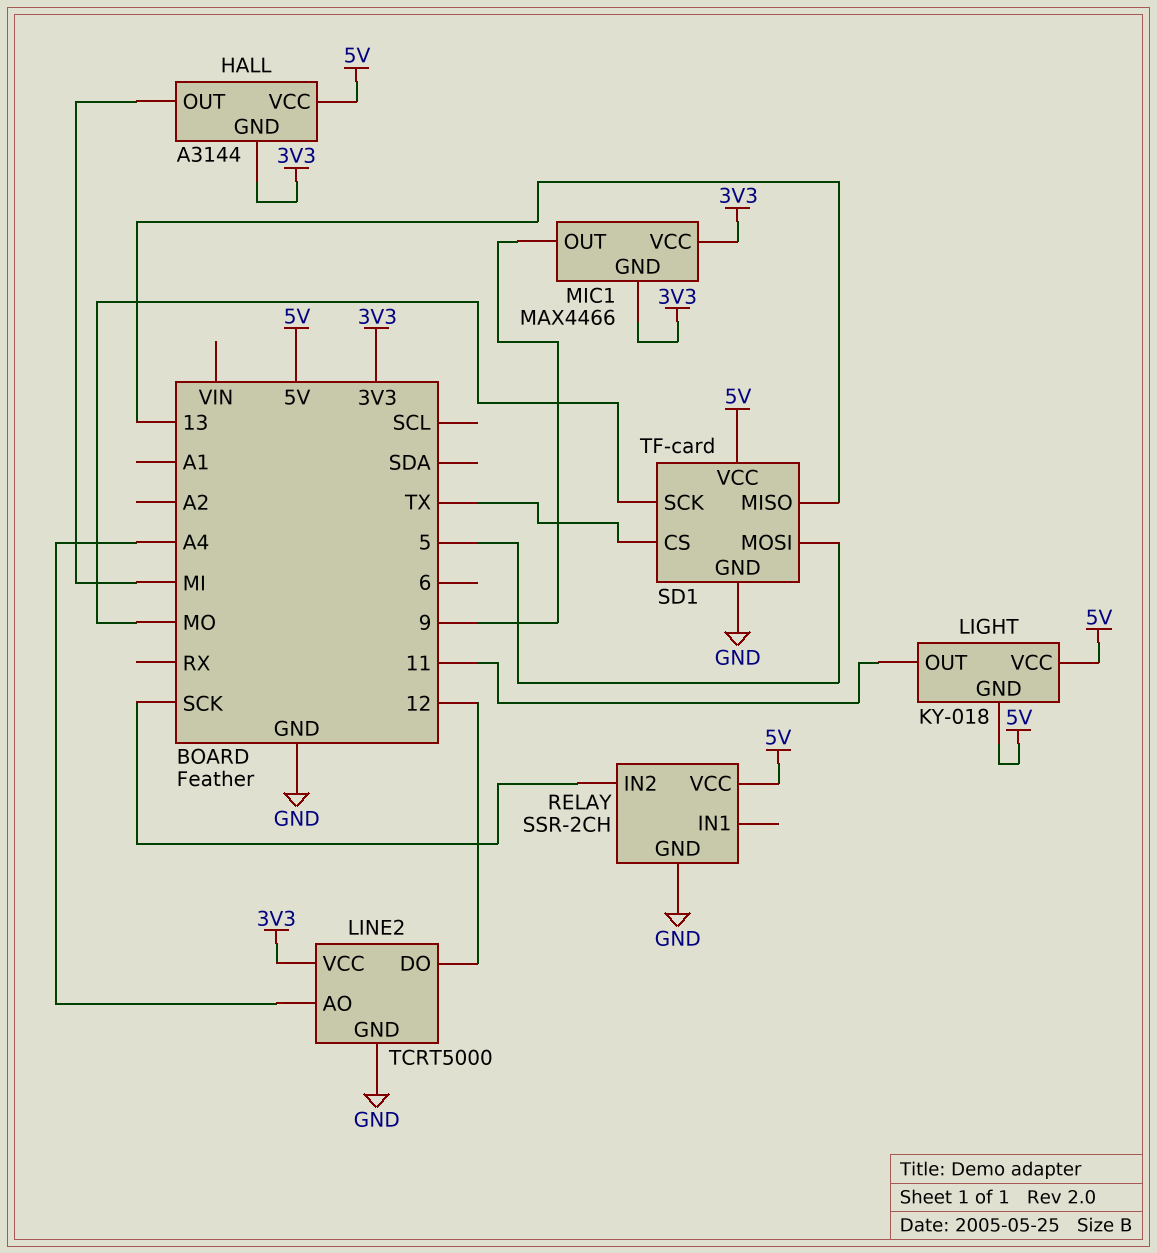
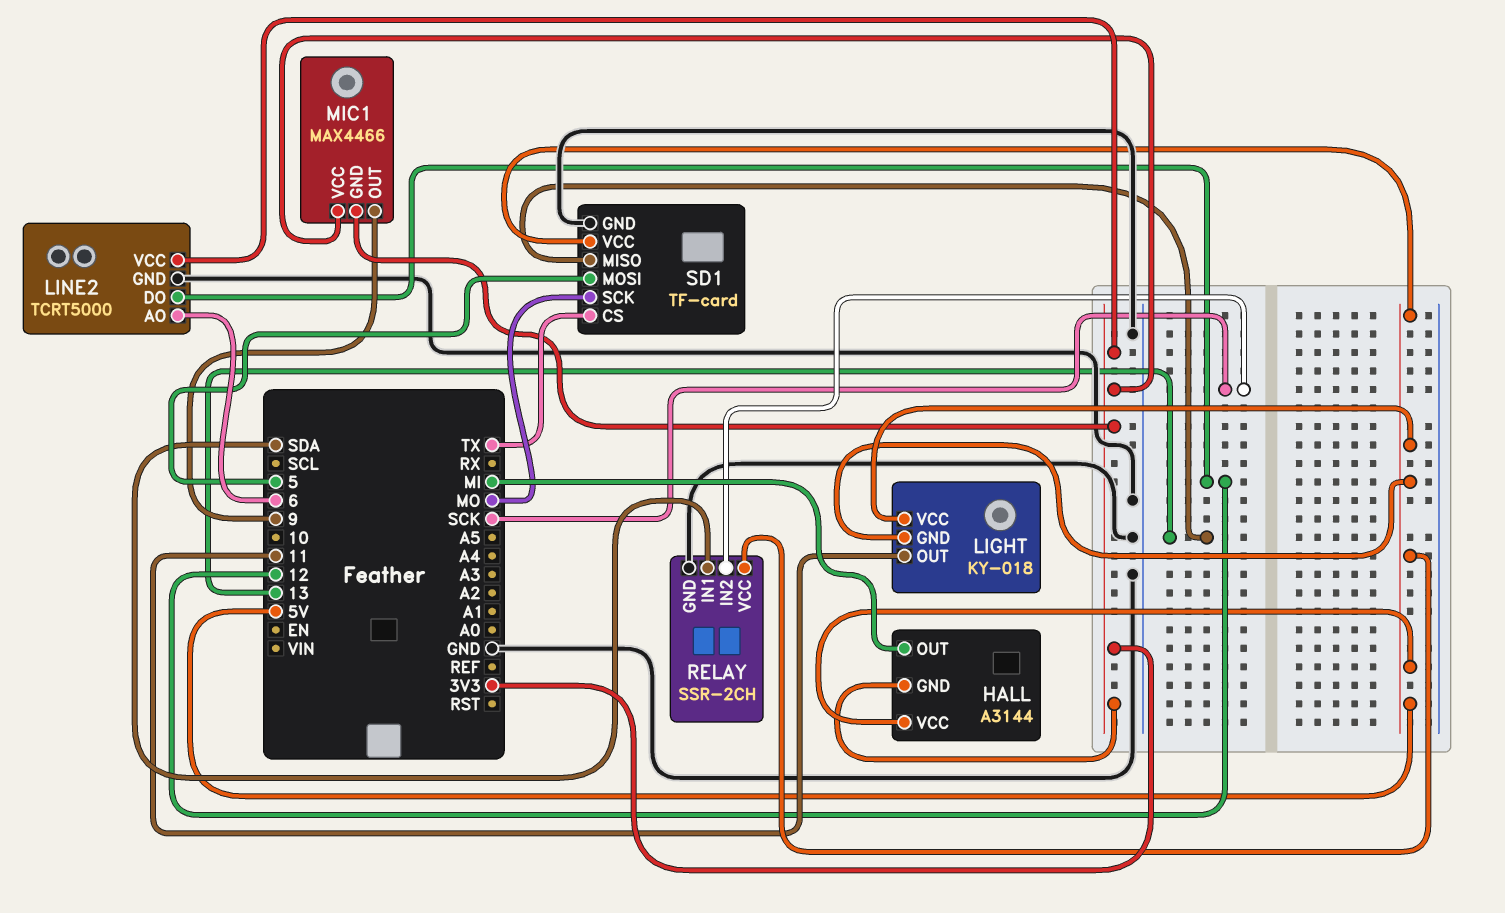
LINE2 pin AO: A4 -> 6
RELAY pin IN1: none -> SDA

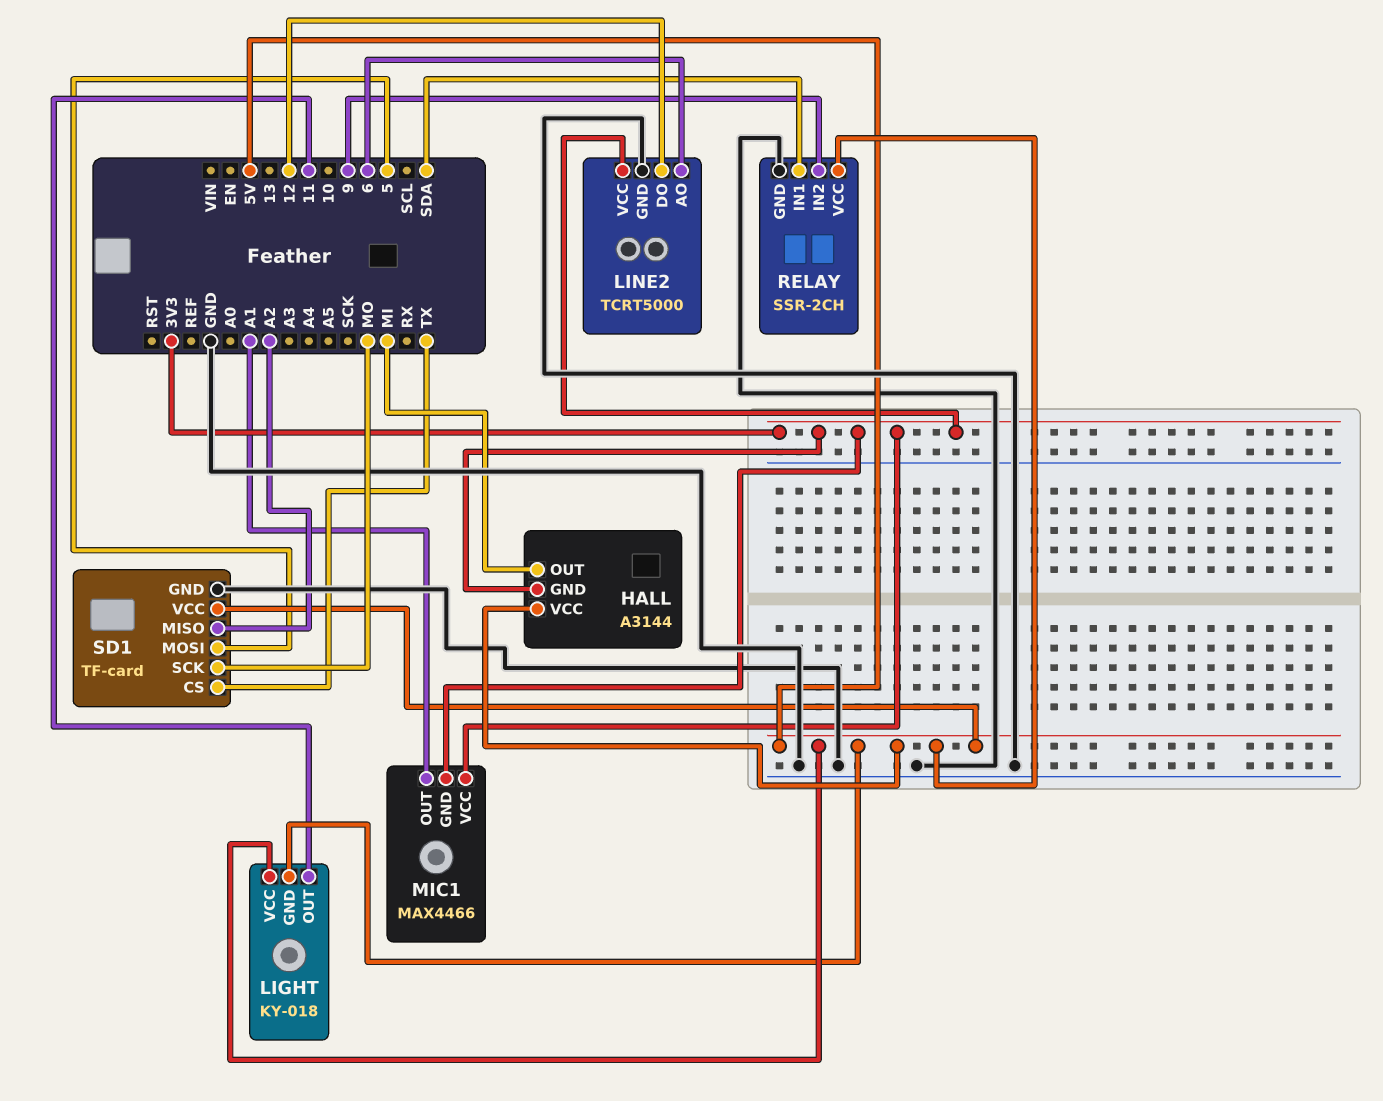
MIC1 pin OUT: 9 -> A1
RELAY pin IN2: SCK -> 9
SD1 pin MISO: 13 -> A2

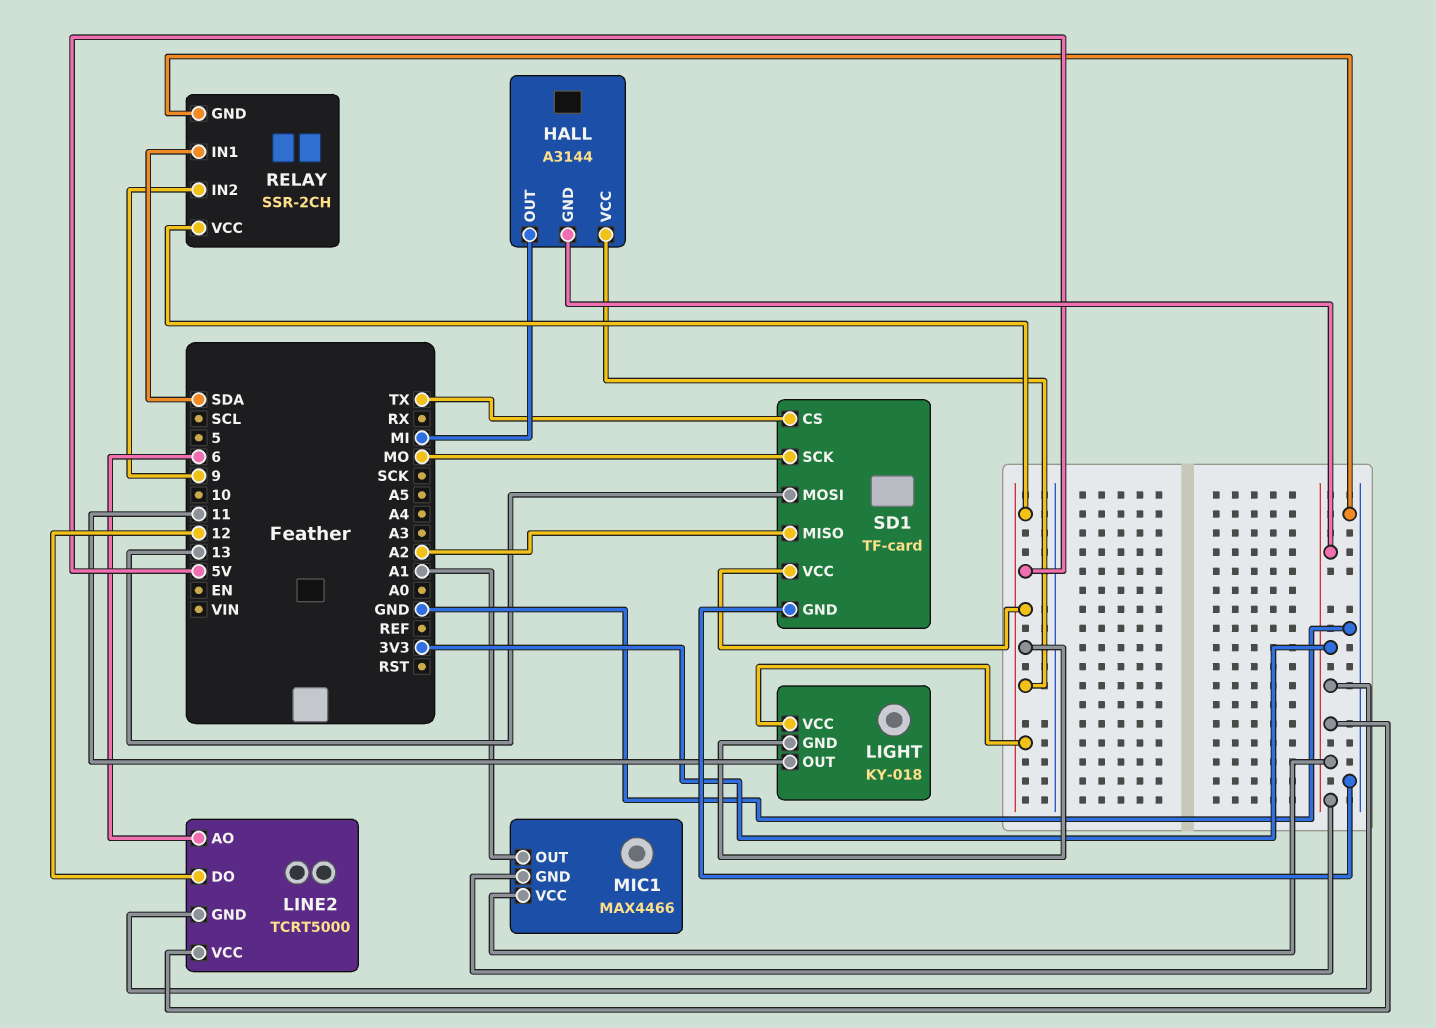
LINE2 pin GND: GND -> 3V3
SD1 pin MOSI: 5 -> 13

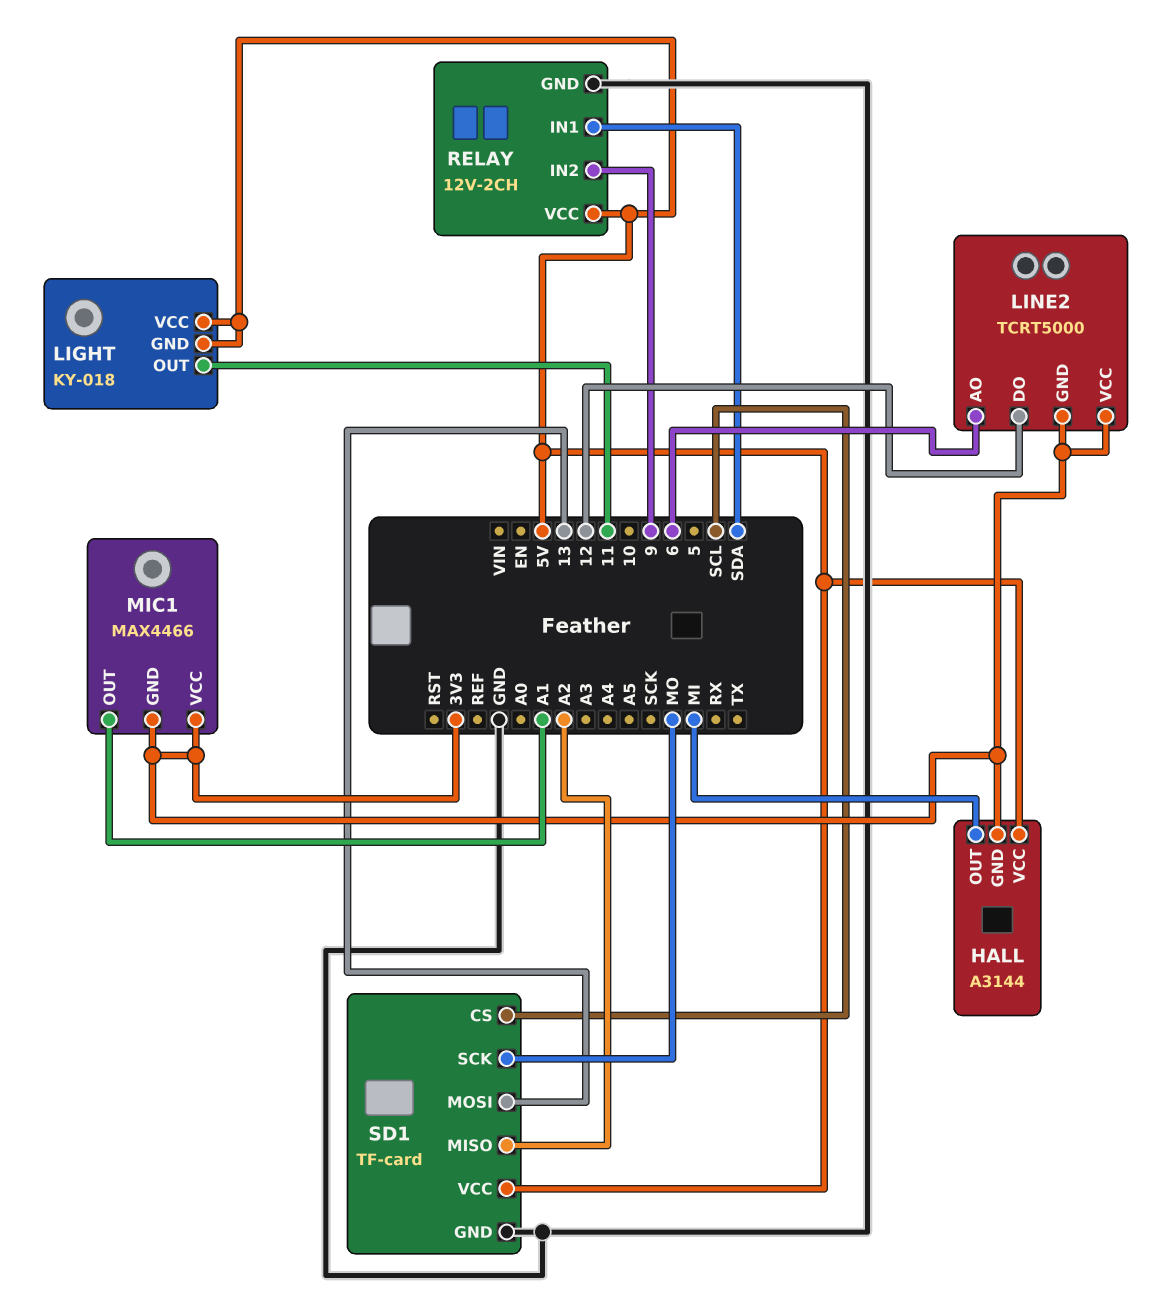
RELAY: SSR-2CH -> 12V-2CH
SD1 pin CS: TX -> SCL

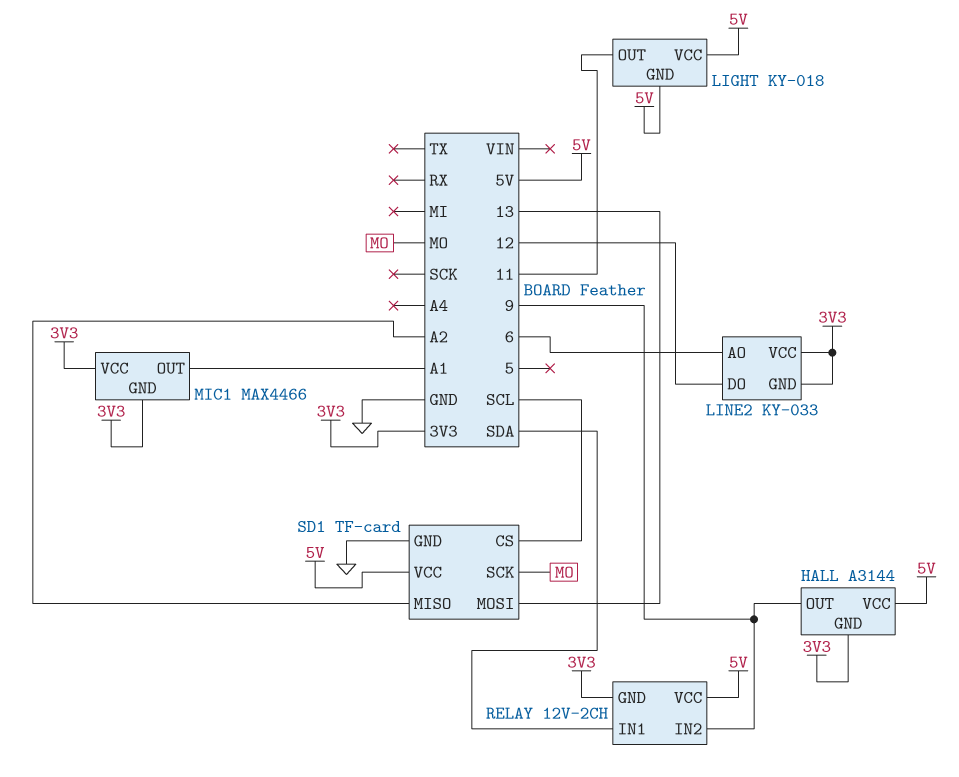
HALL pin OUT: MI -> 9
LINE2: TCRT5000 -> KY-033
RELAY pin GND: GND -> 3V3

